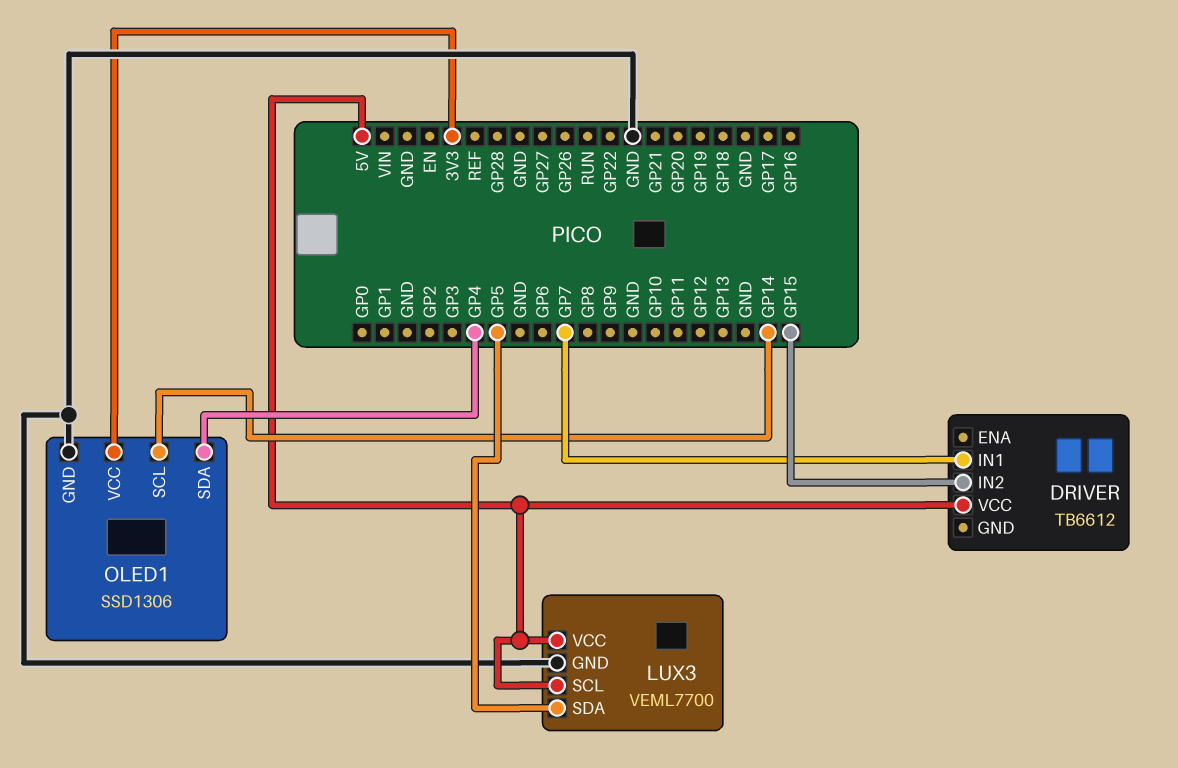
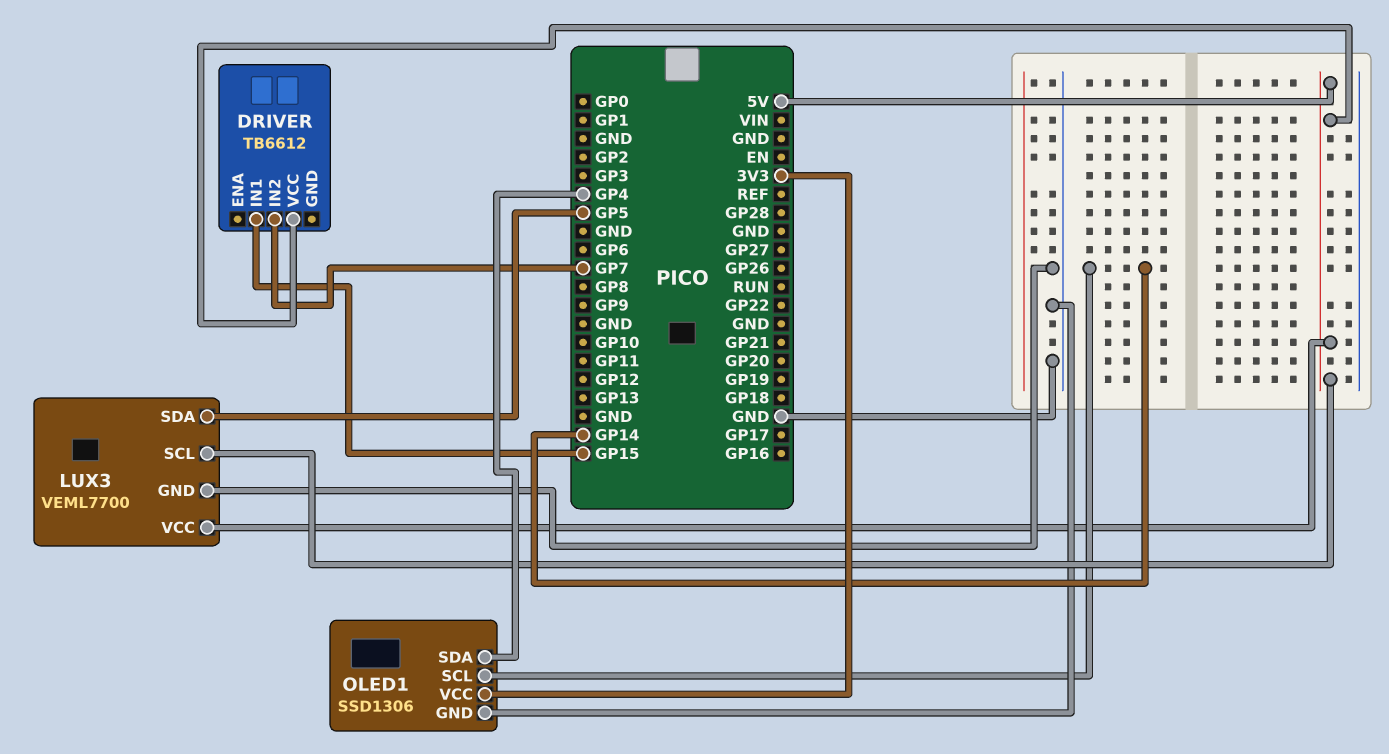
DRIVER pin IN1: GP7 -> GP15
DRIVER pin IN2: GP15 -> GP7

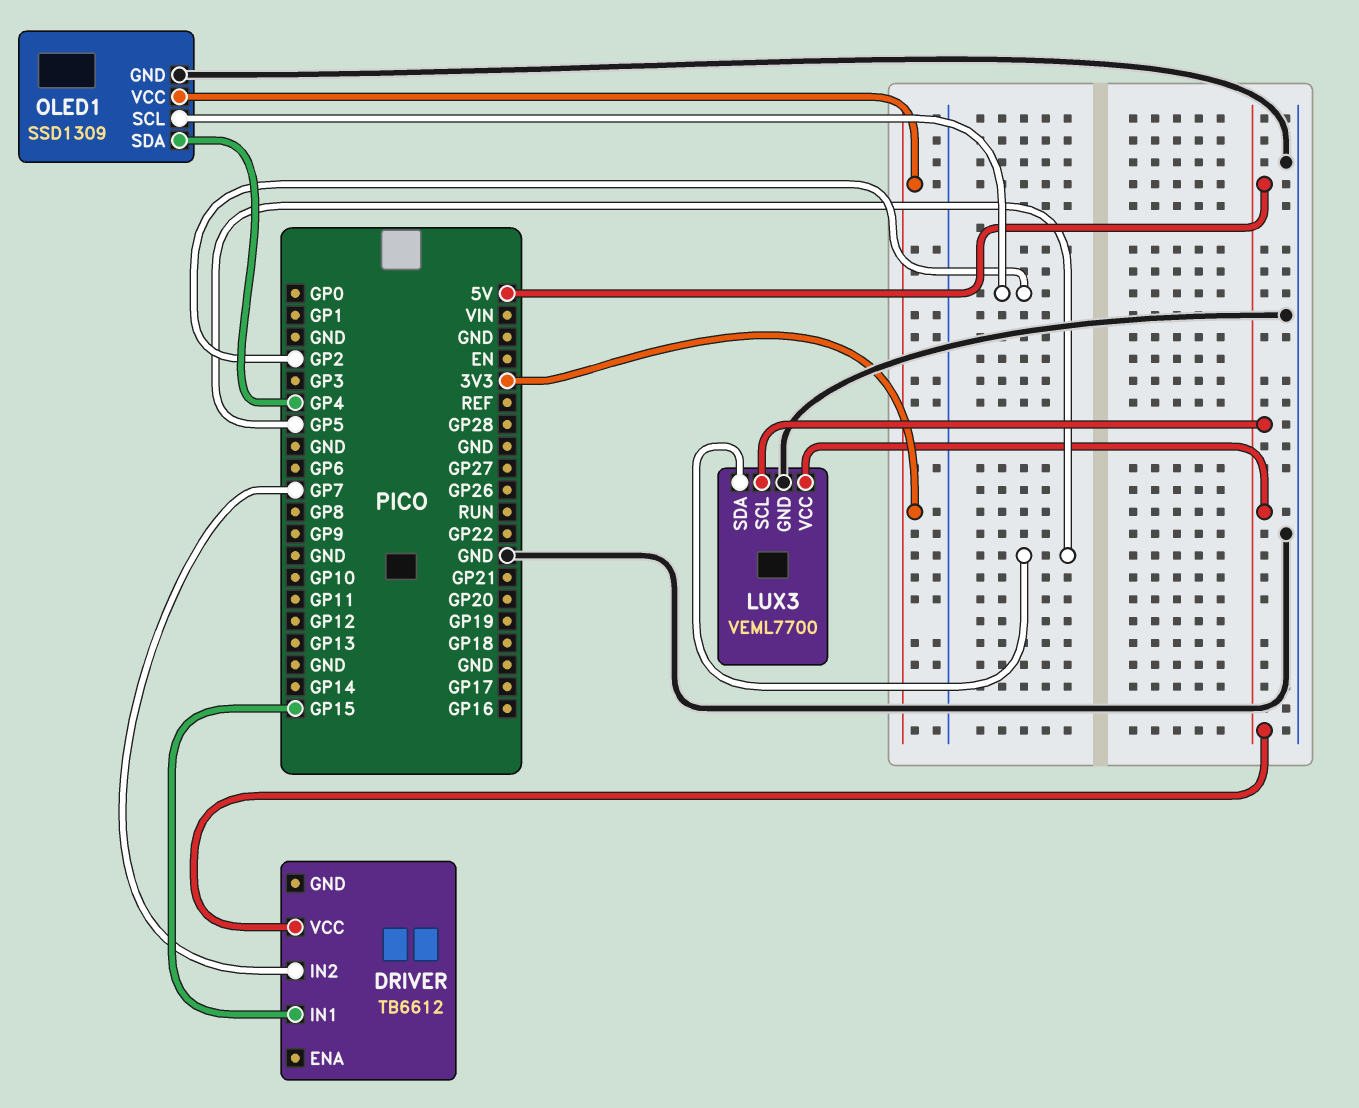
OLED1: SSD1306 -> SSD1309
OLED1 pin SCL: GP14 -> GP2

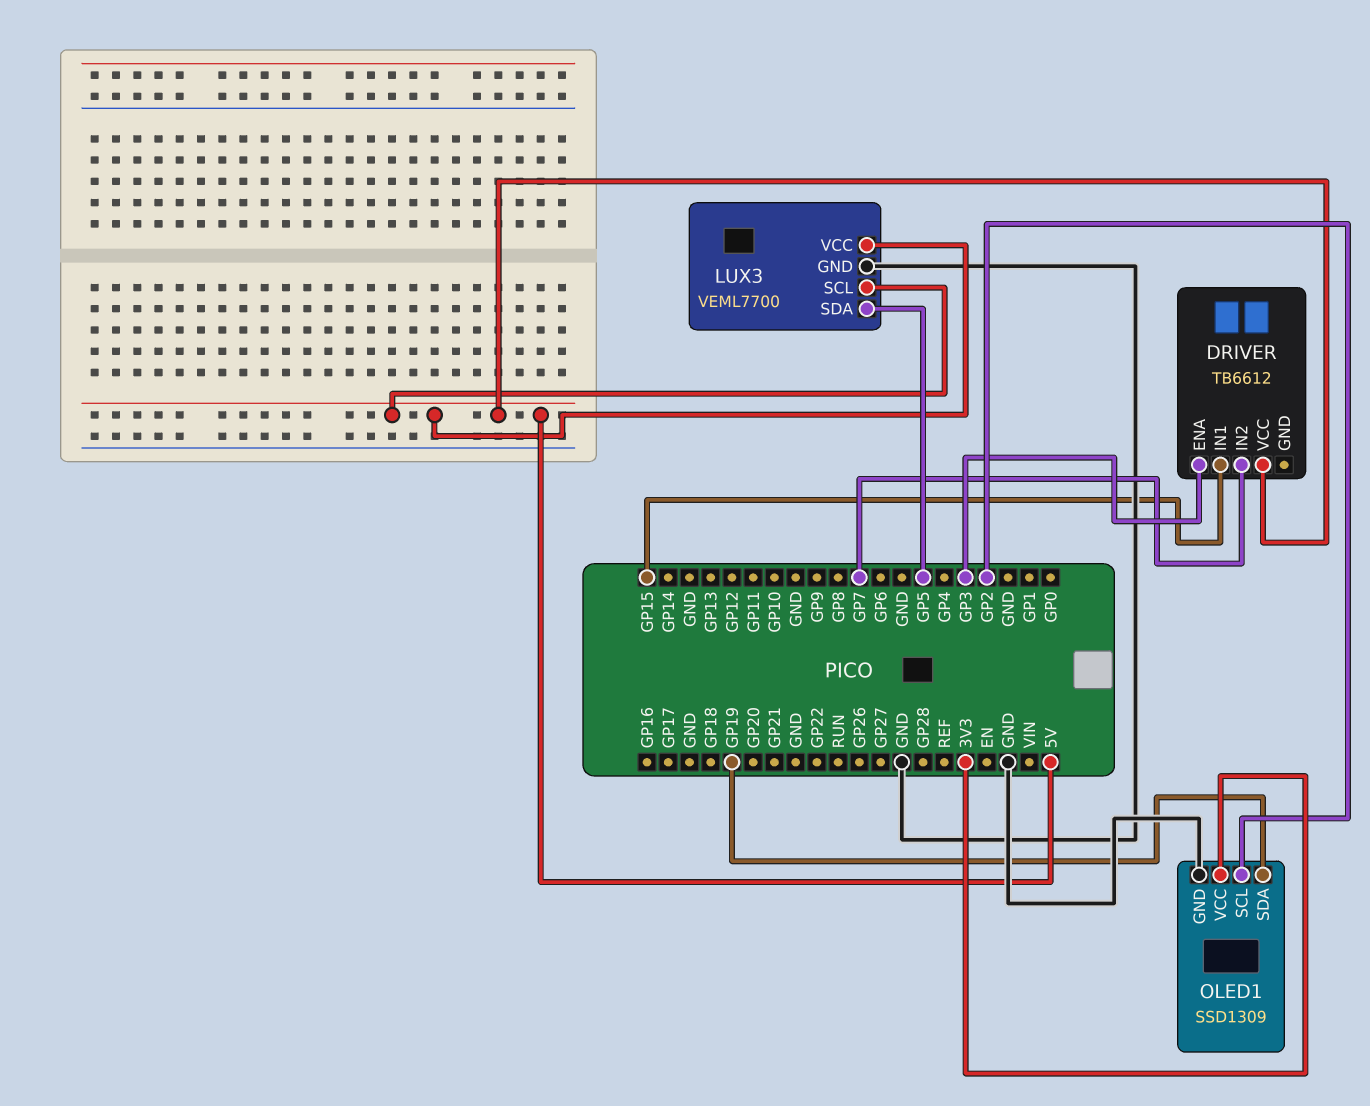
DRIVER pin ENA: none -> GP3
OLED1 pin SDA: GP4 -> GP19

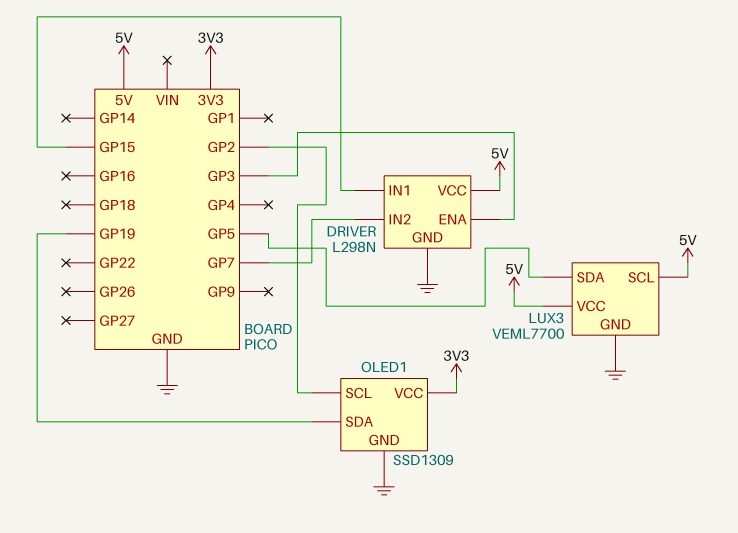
DRIVER: TB6612 -> L298N
DRIVER pin GND: none -> GND

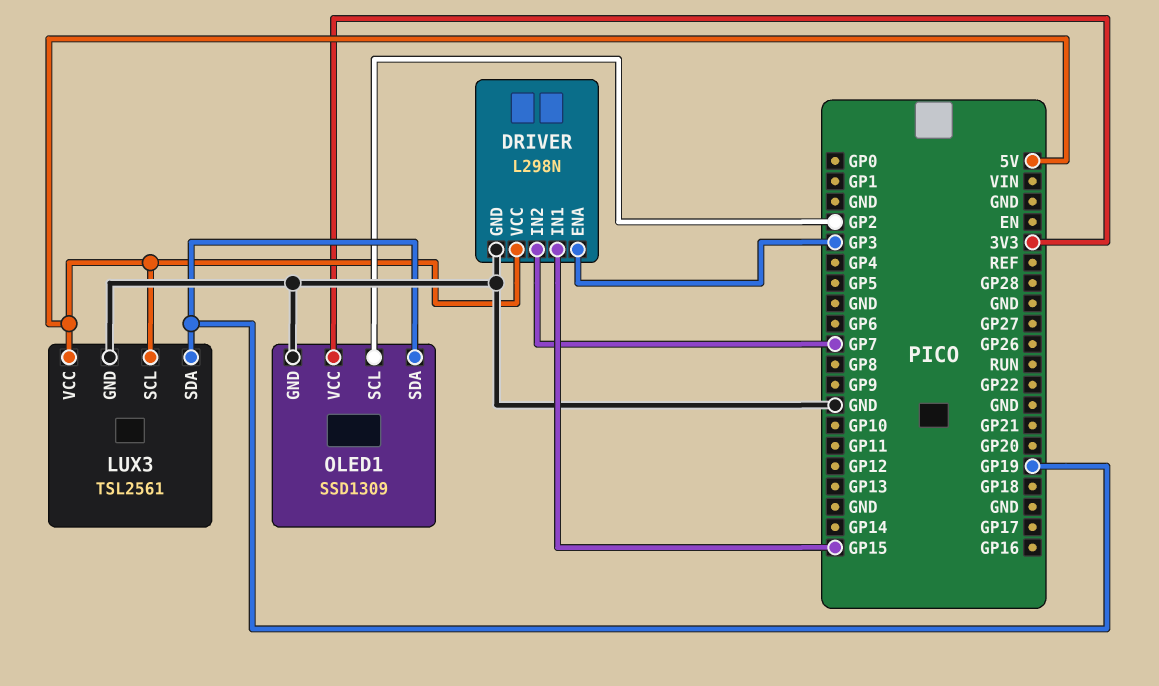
LUX3: VEML7700 -> TSL2561
LUX3 pin SDA: GP5 -> GP19

